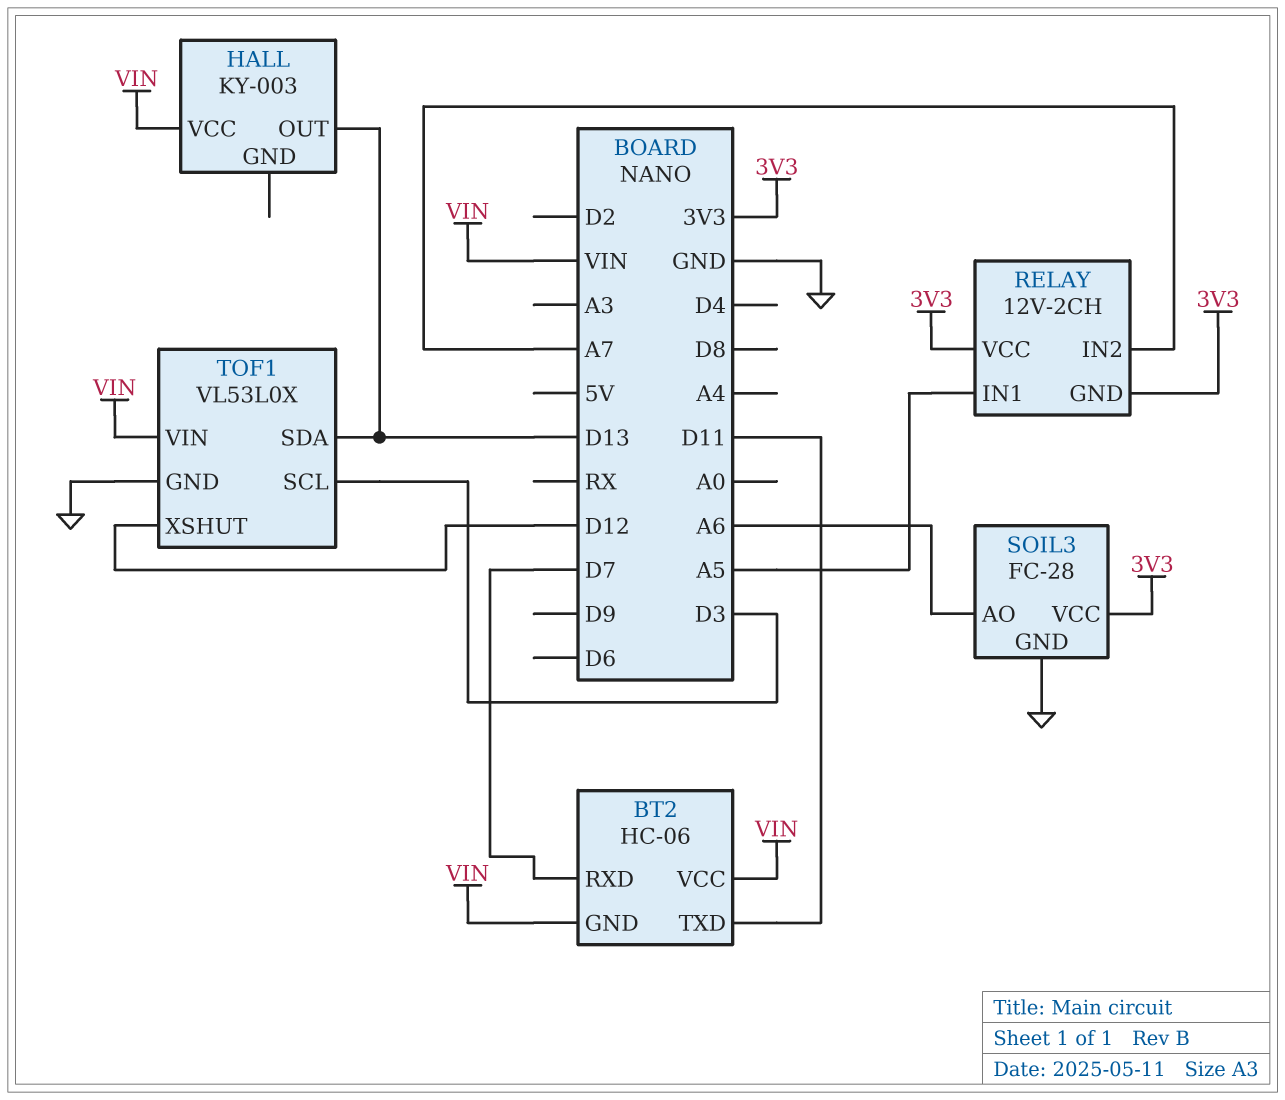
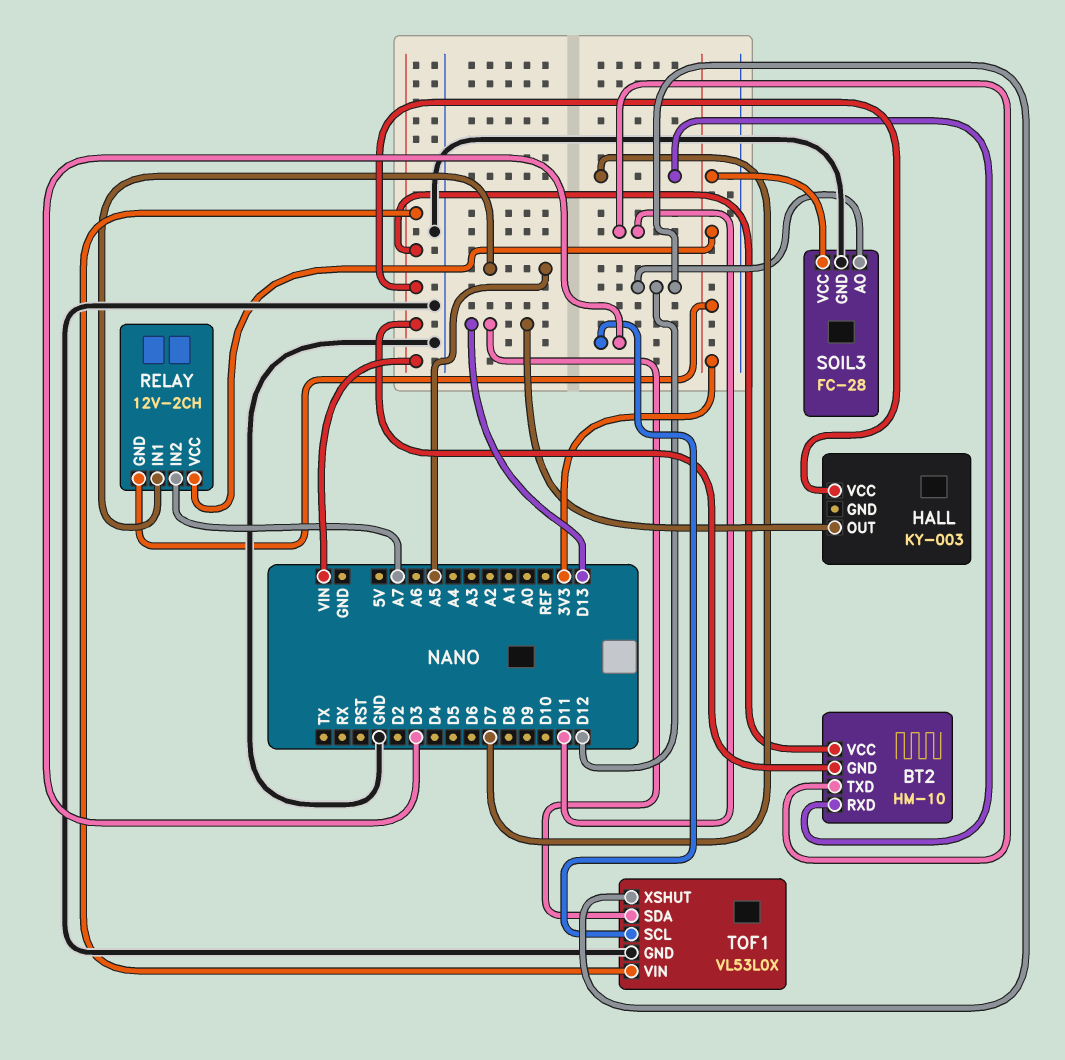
BT2: HC-06 -> HM-10
SOIL3 pin AO: A6 -> D12

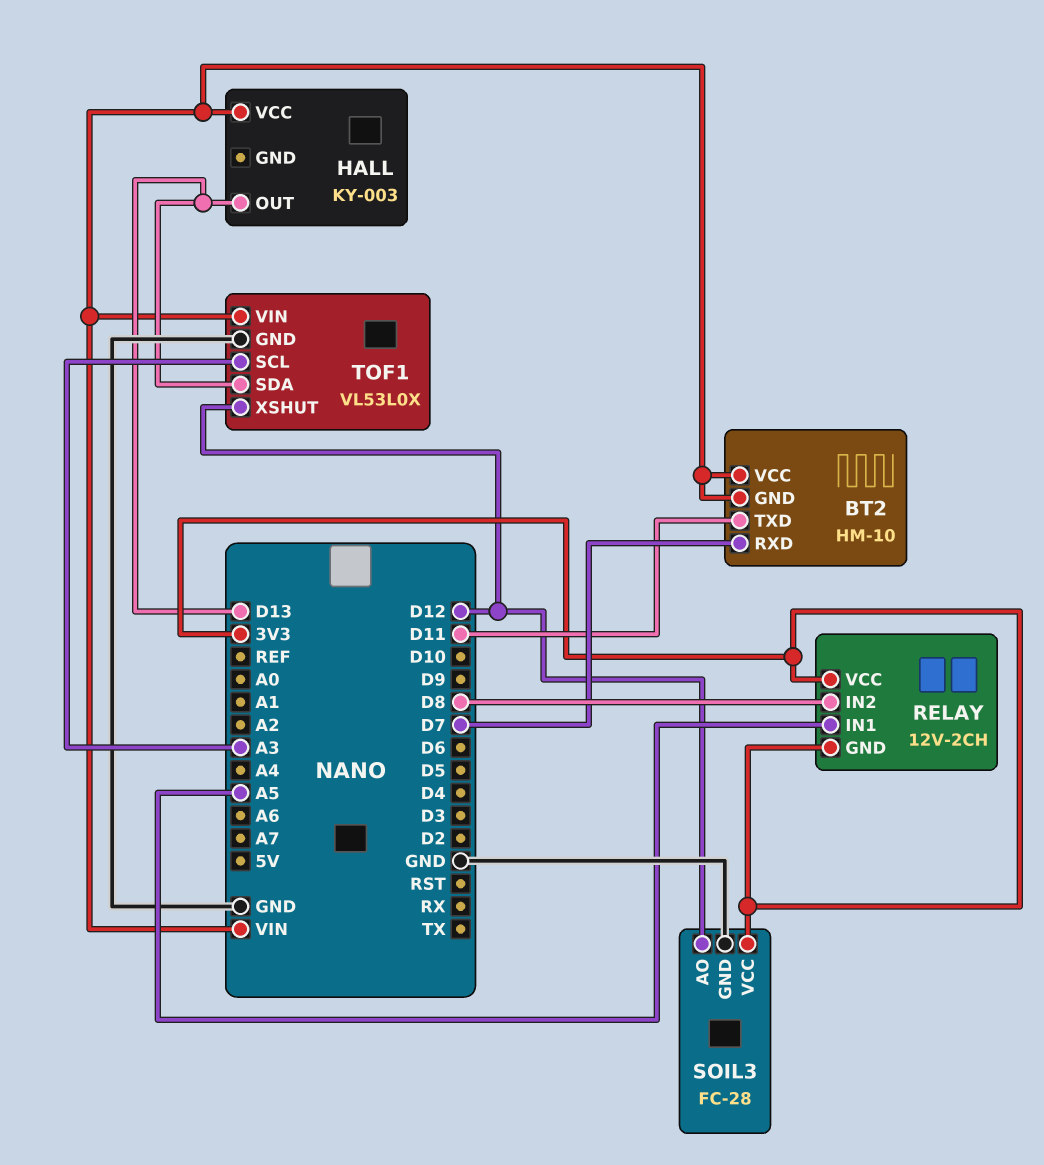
RELAY pin IN2: A7 -> D8
TOF1 pin SCL: D3 -> A3

